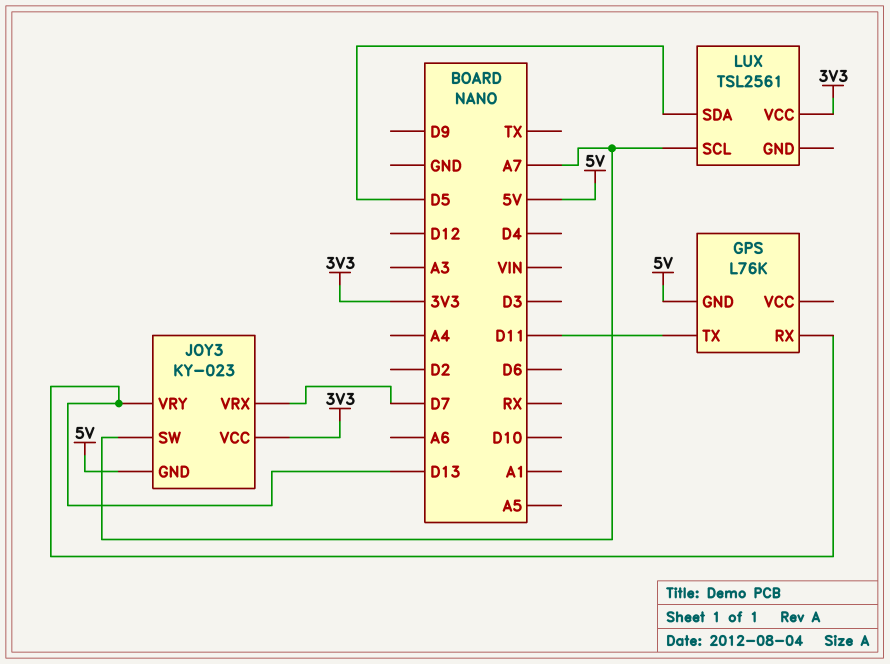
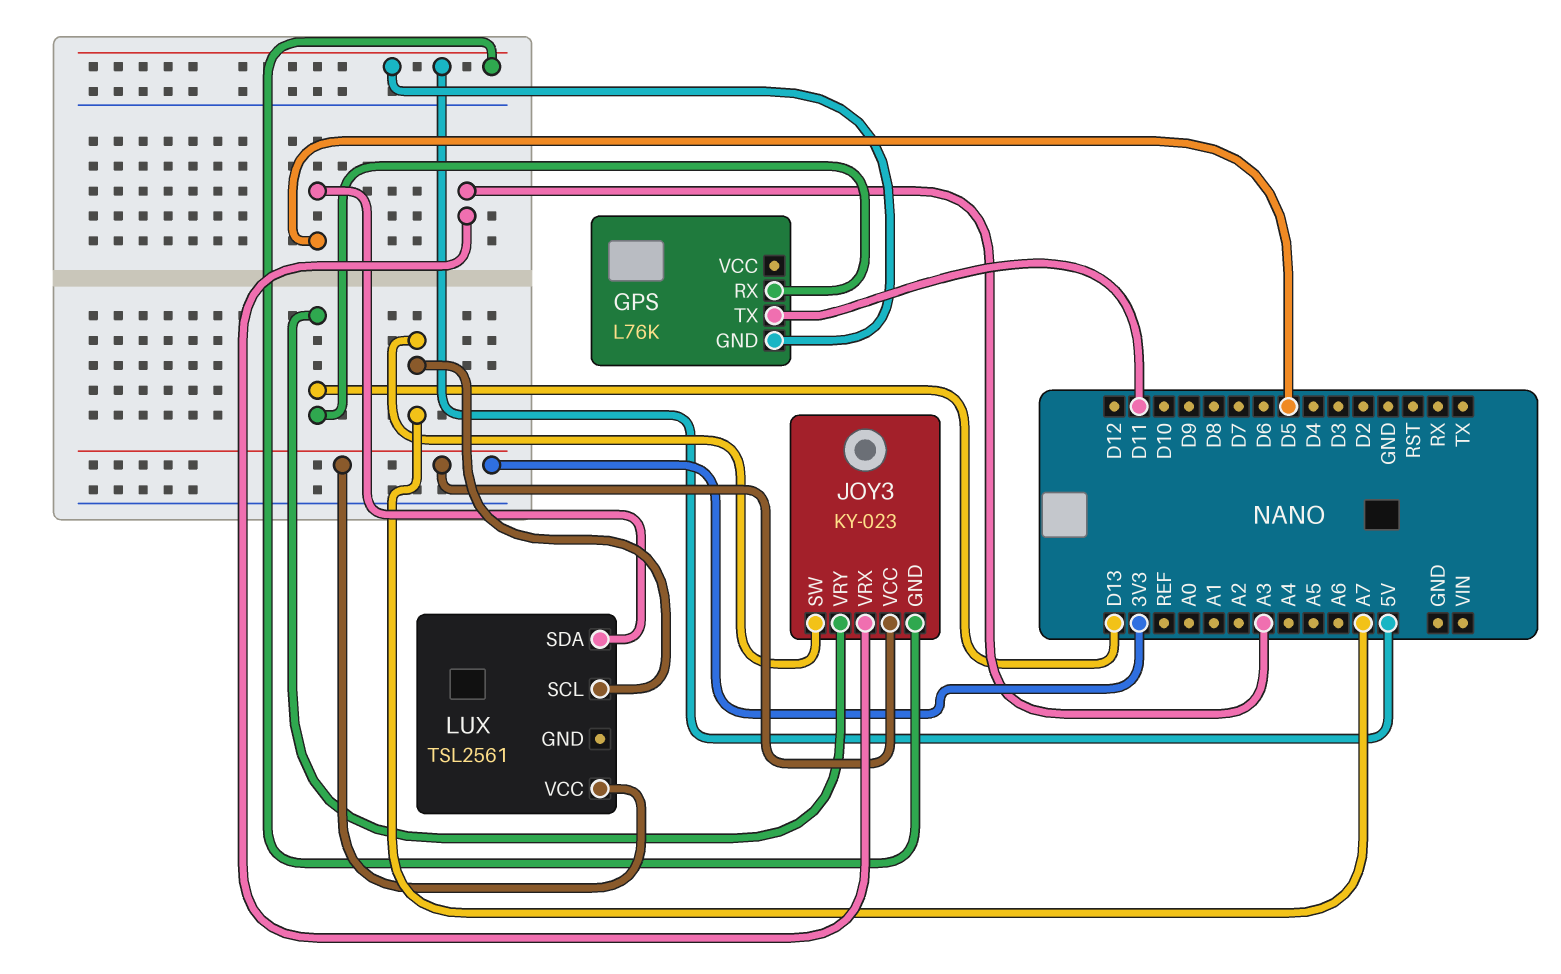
JOY3 pin VRX: D7 -> A3

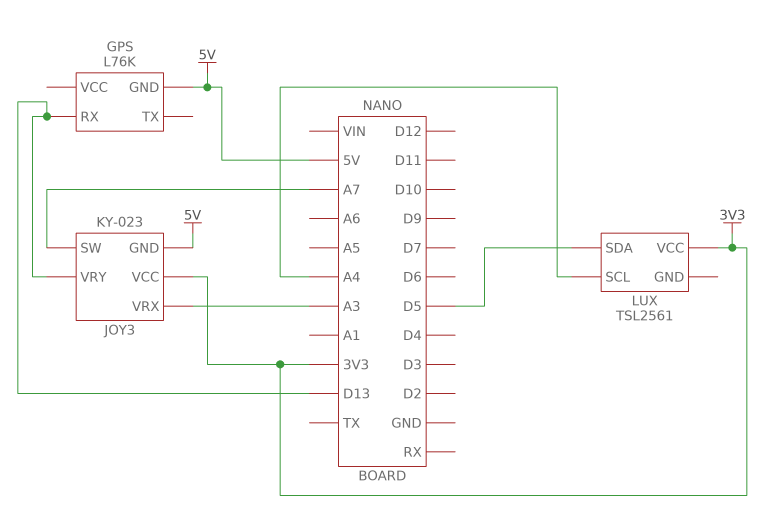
GPS pin TX: D11 -> none
LUX pin SCL: A7 -> A4

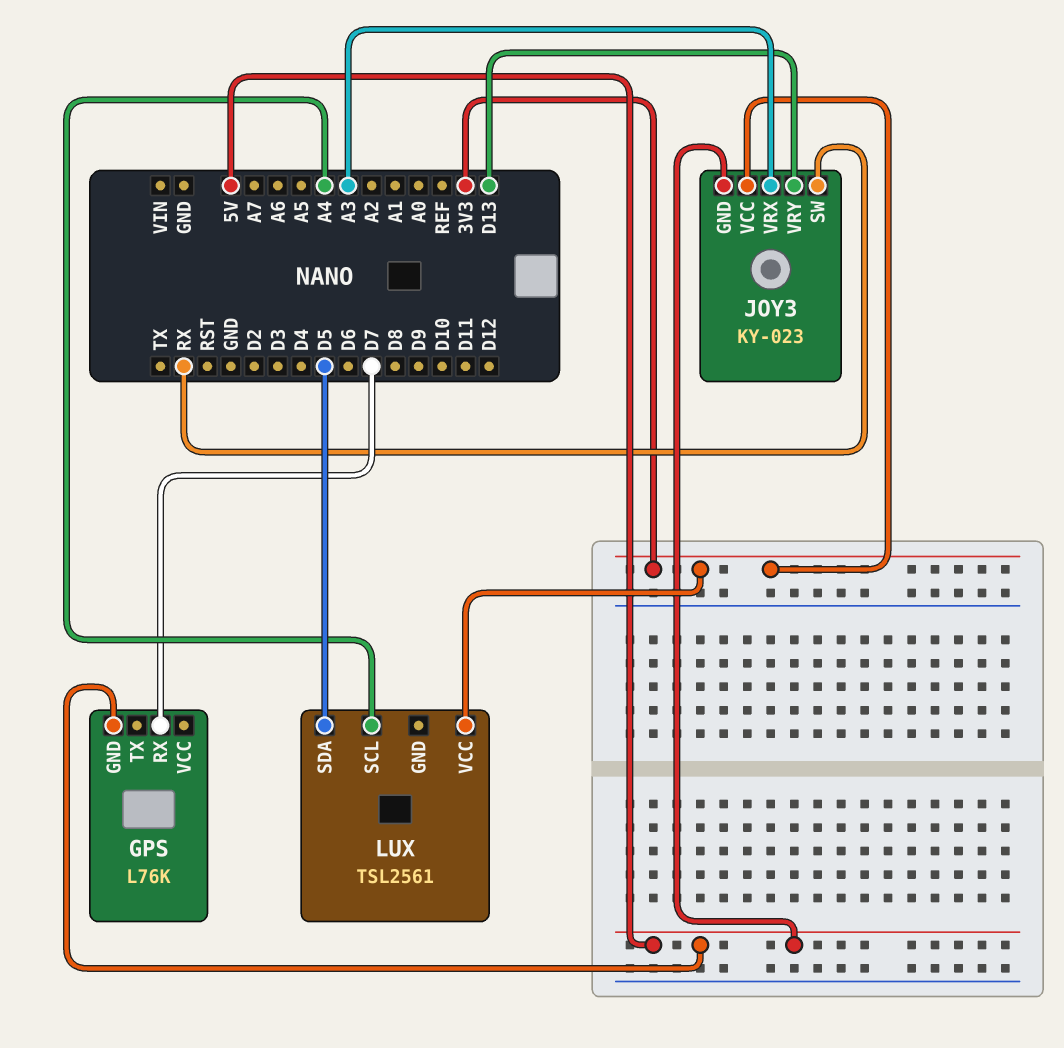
GPS pin RX: D13 -> D7
JOY3 pin SW: A7 -> RX

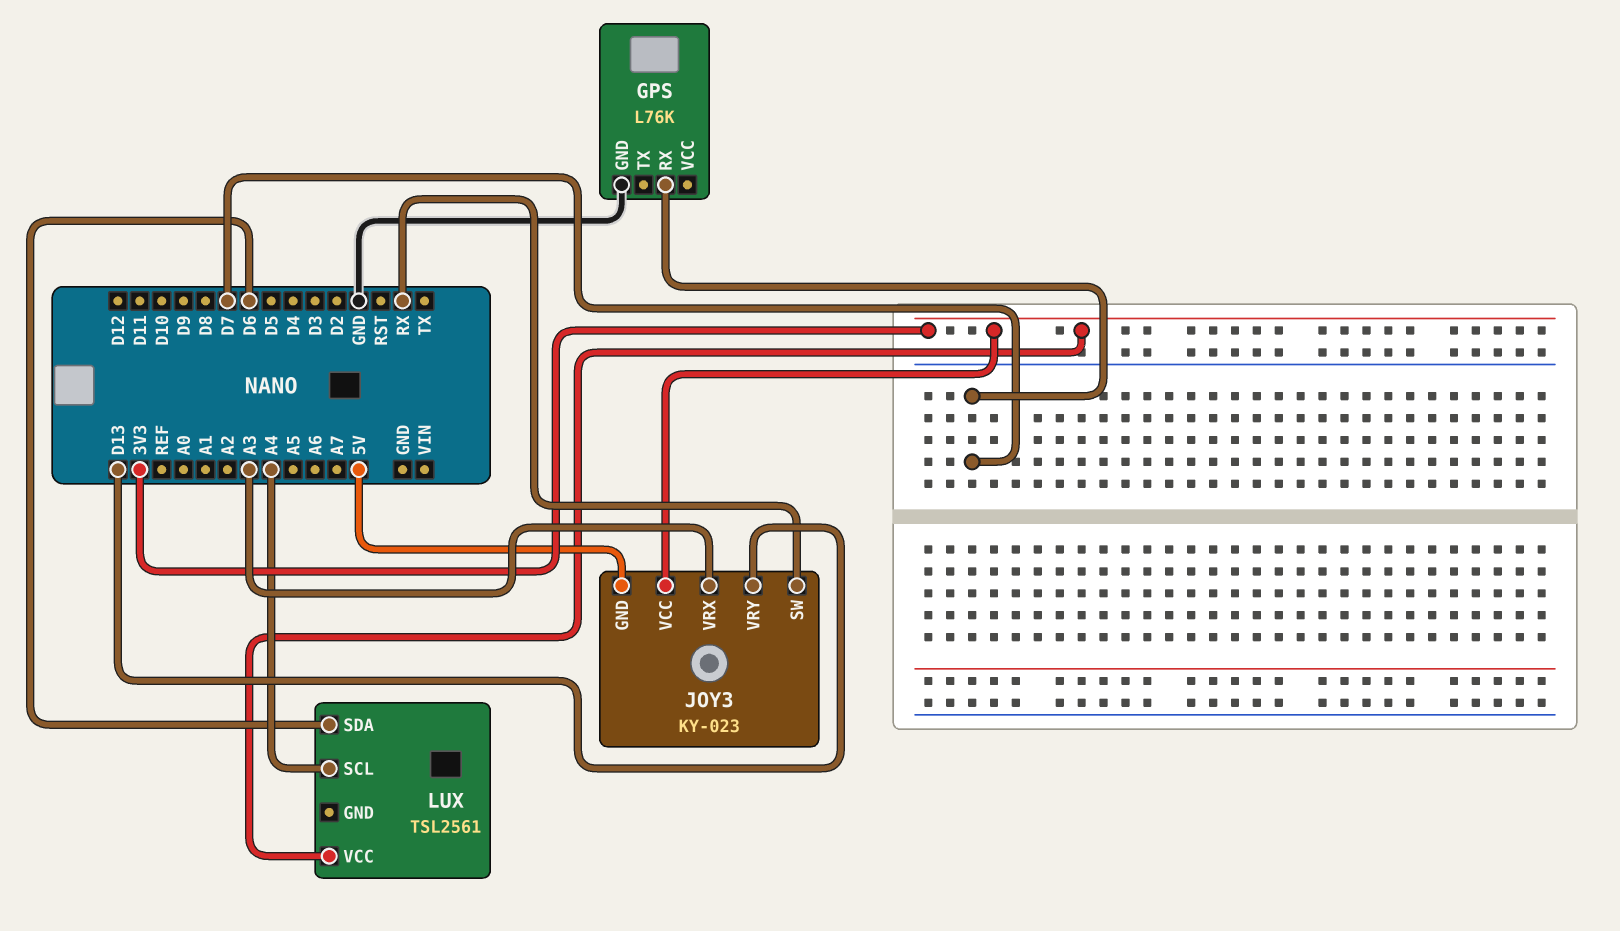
GPS pin GND: 5V -> GND
LUX pin SDA: D5 -> D6

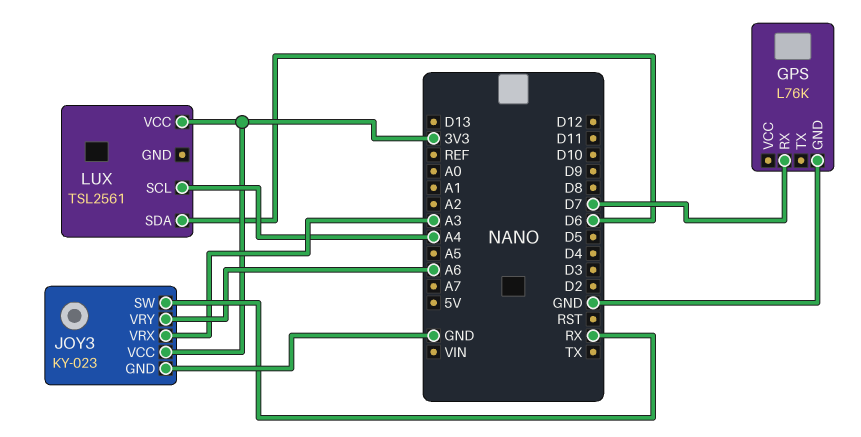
JOY3 pin GND: 5V -> GND
JOY3 pin VRY: D13 -> A6

